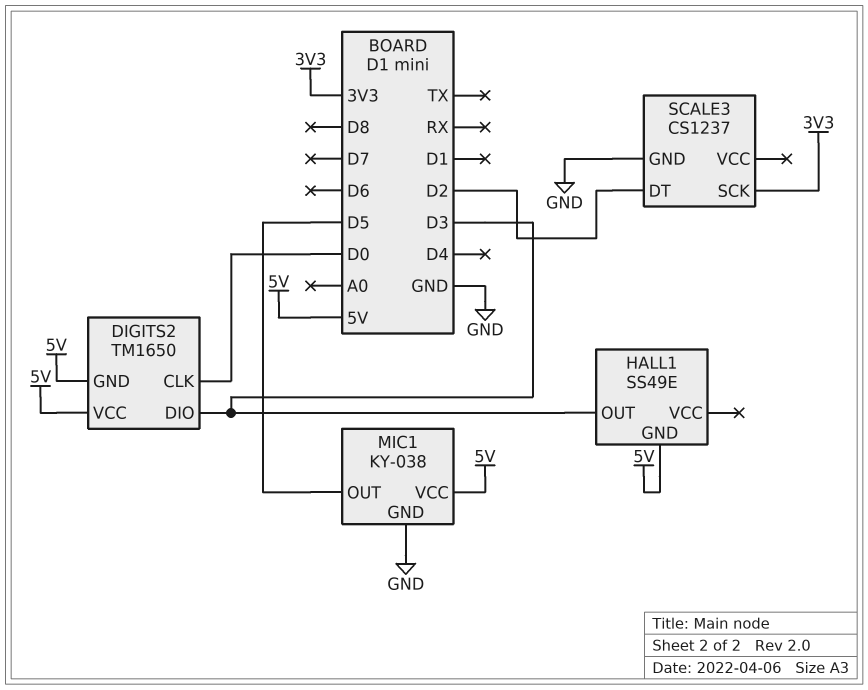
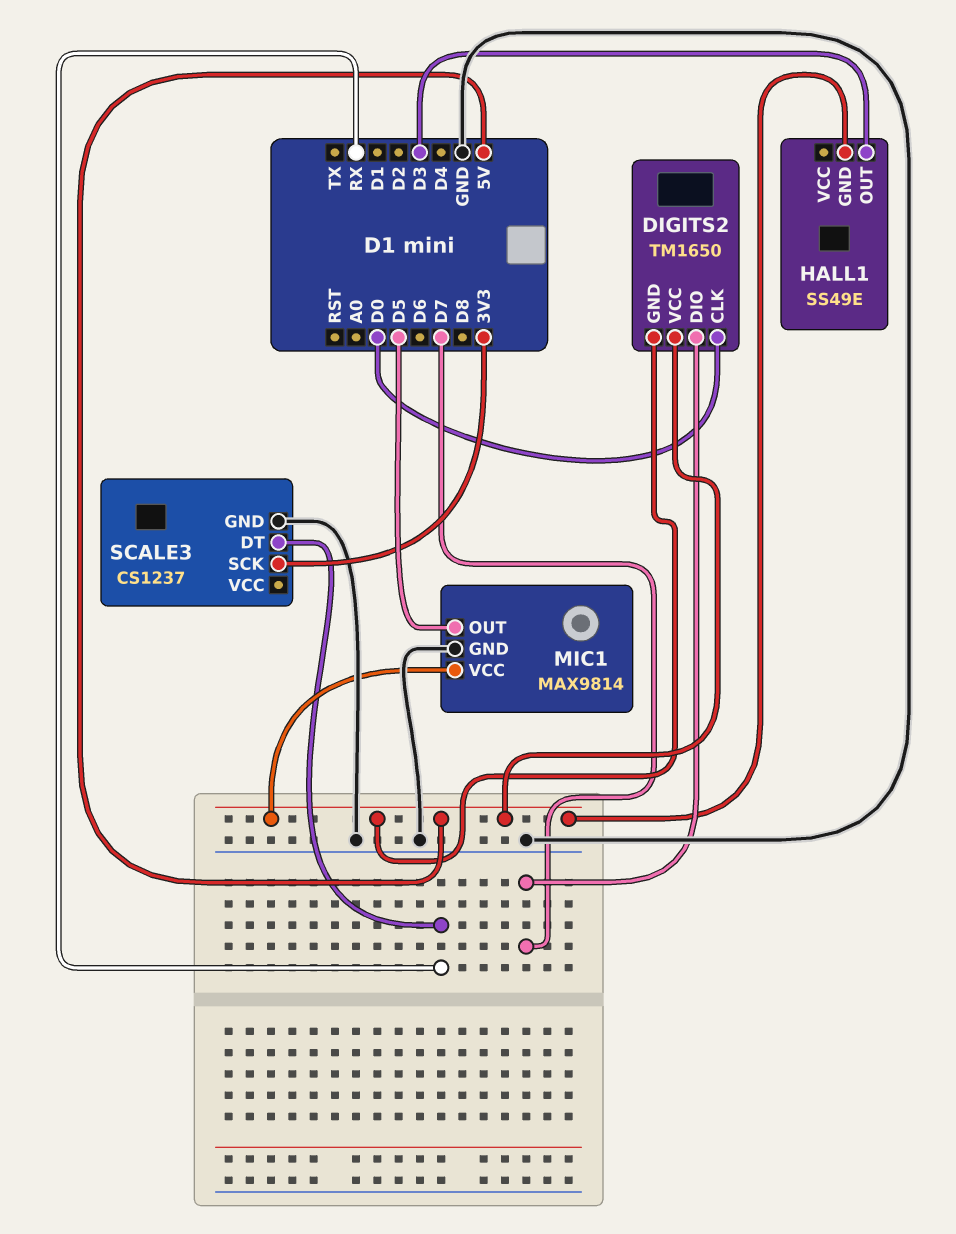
DIGITS2 pin DIO: D3 -> D7
MIC1: KY-038 -> MAX9814
SCALE3 pin DT: D2 -> RX

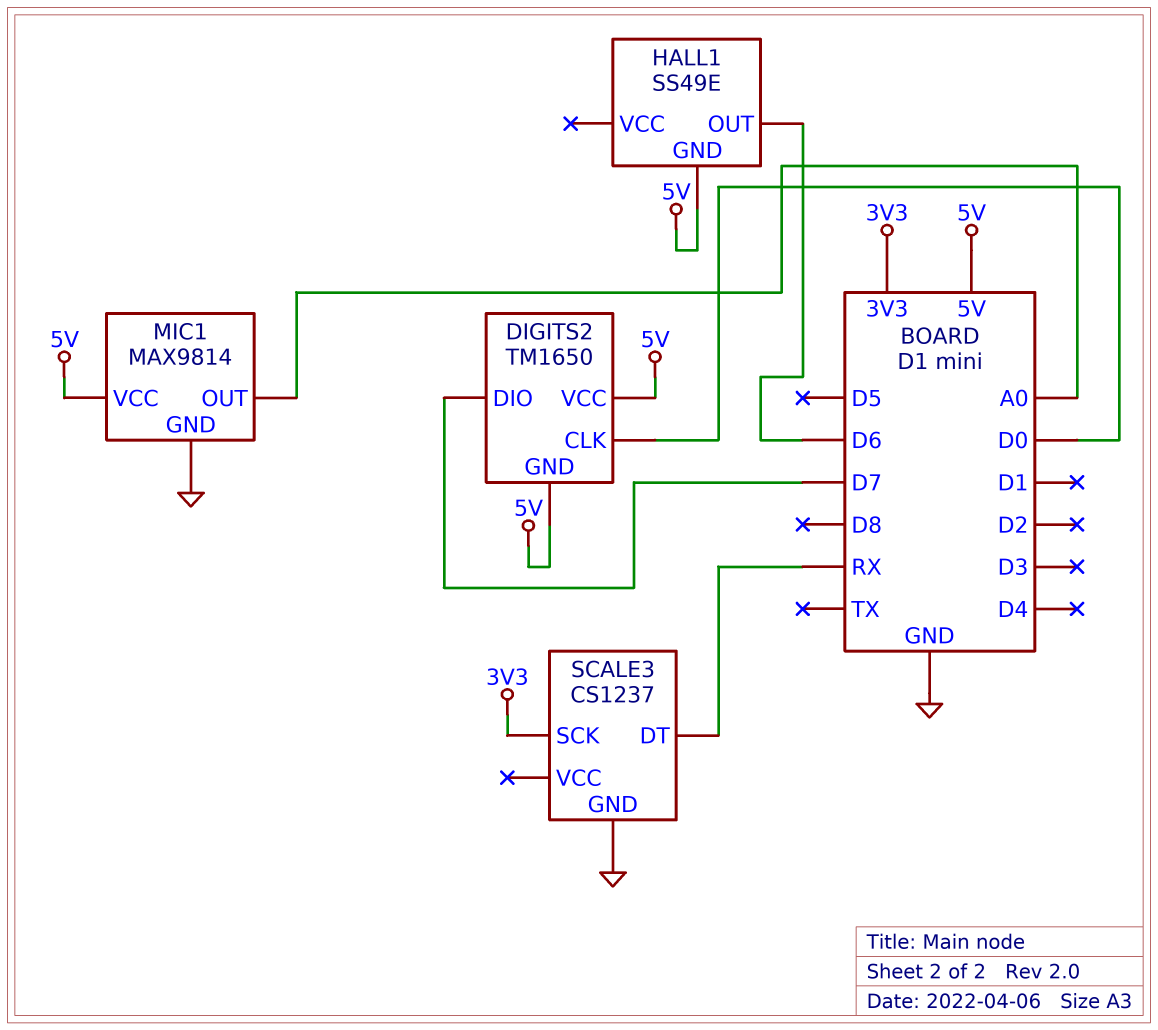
HALL1 pin OUT: D3 -> D6
MIC1 pin OUT: D5 -> A0

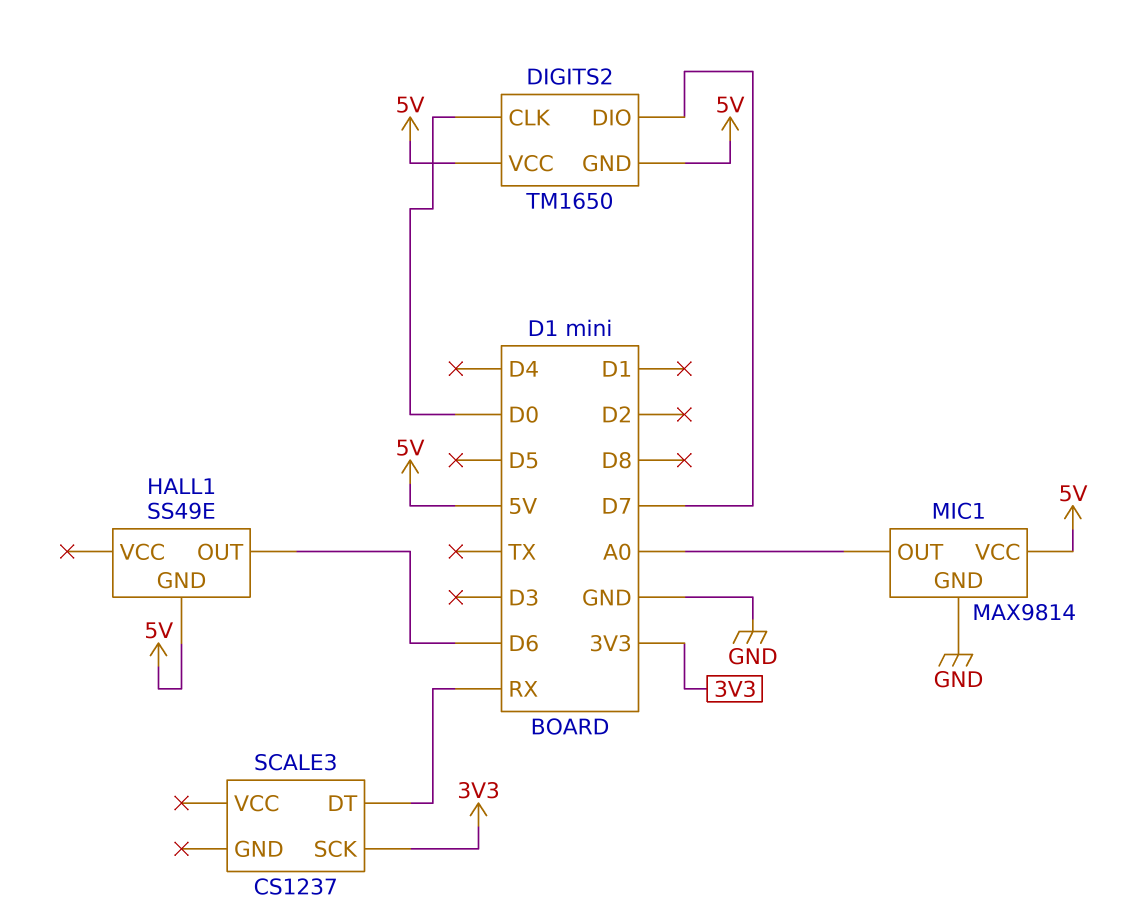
SCALE3 pin GND: GND -> none

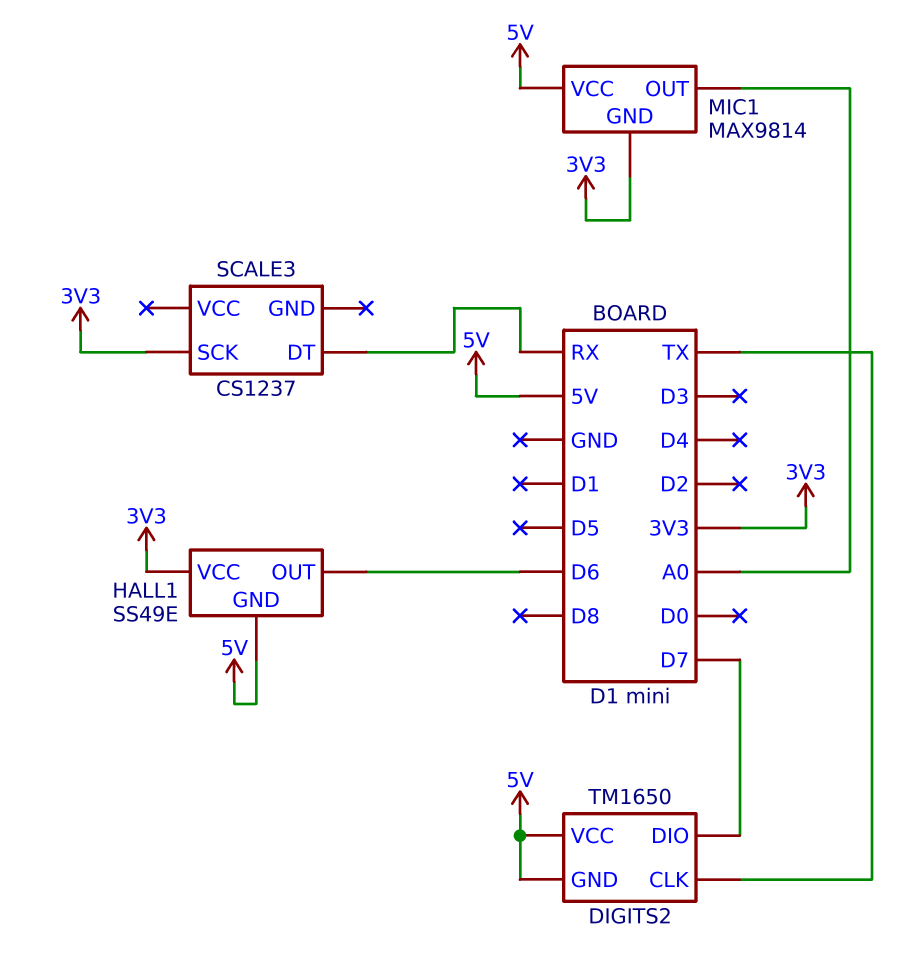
DIGITS2 pin CLK: D0 -> TX
HALL1 pin VCC: none -> 3V3
MIC1 pin GND: GND -> 3V3

